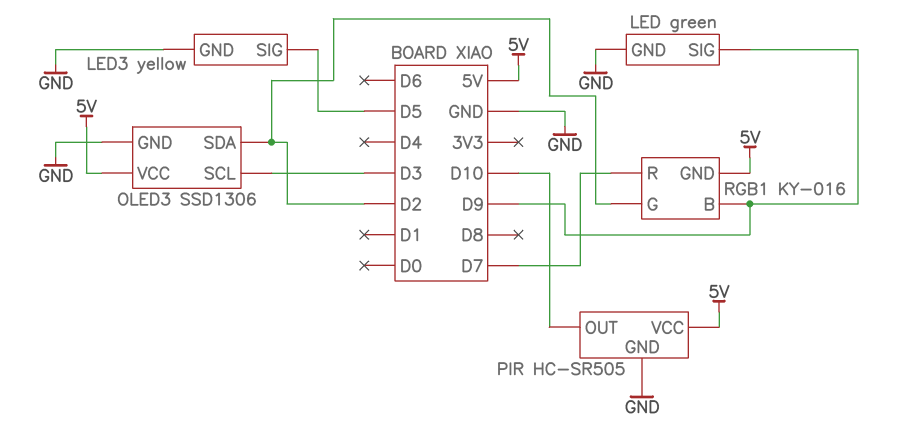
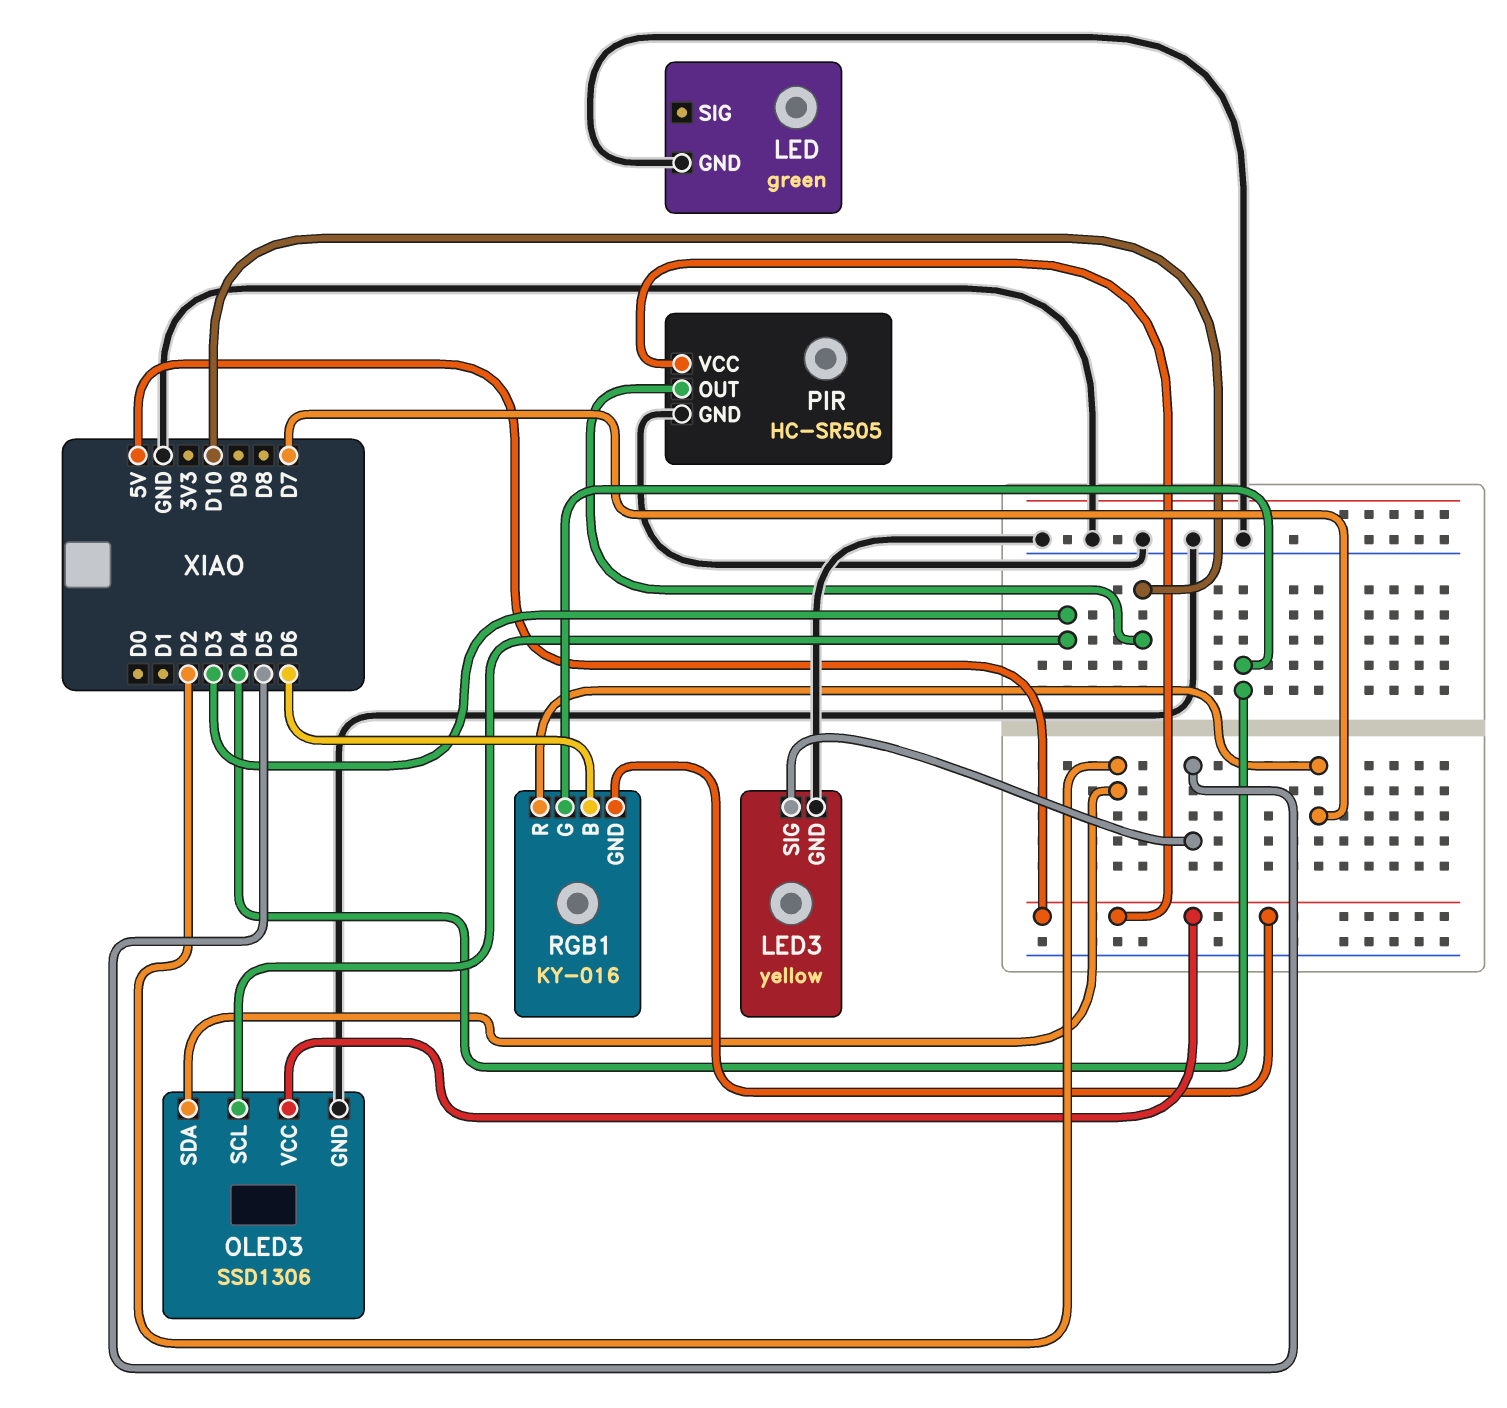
LED pin SIG: D9 -> none
RGB1 pin B: D9 -> D6
RGB1 pin G: D2 -> D4

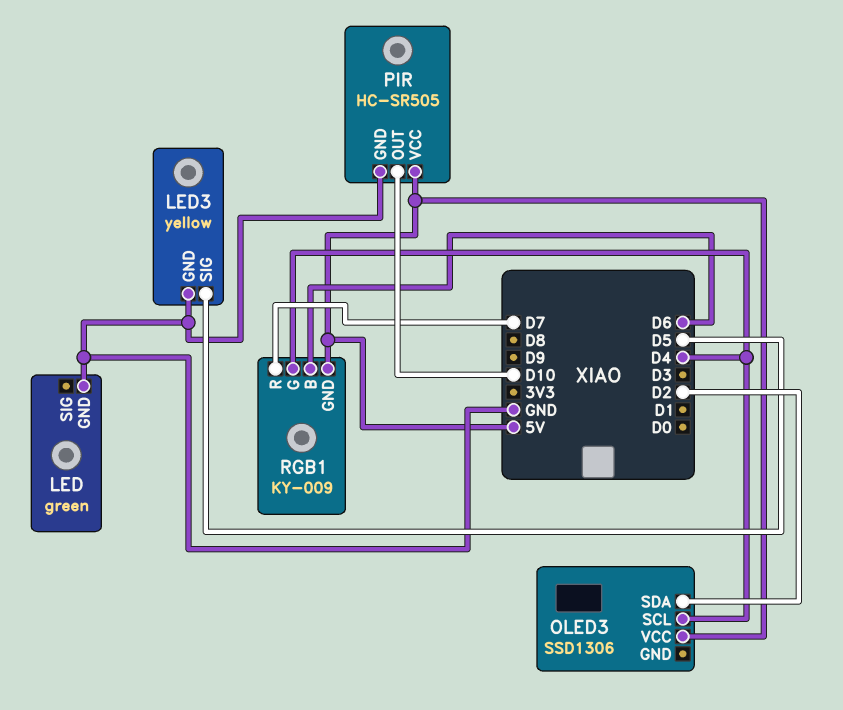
OLED3 pin GND: GND -> none
OLED3 pin SCL: D3 -> D4
RGB1: KY-016 -> KY-009

